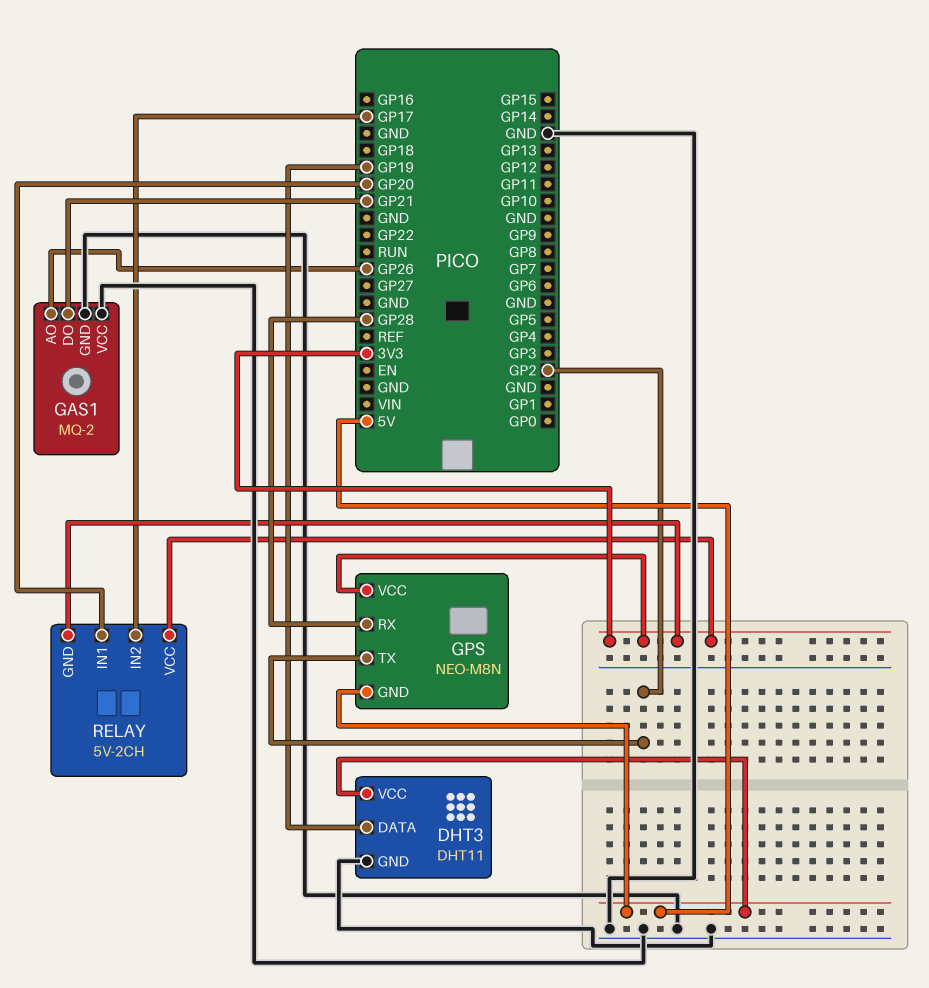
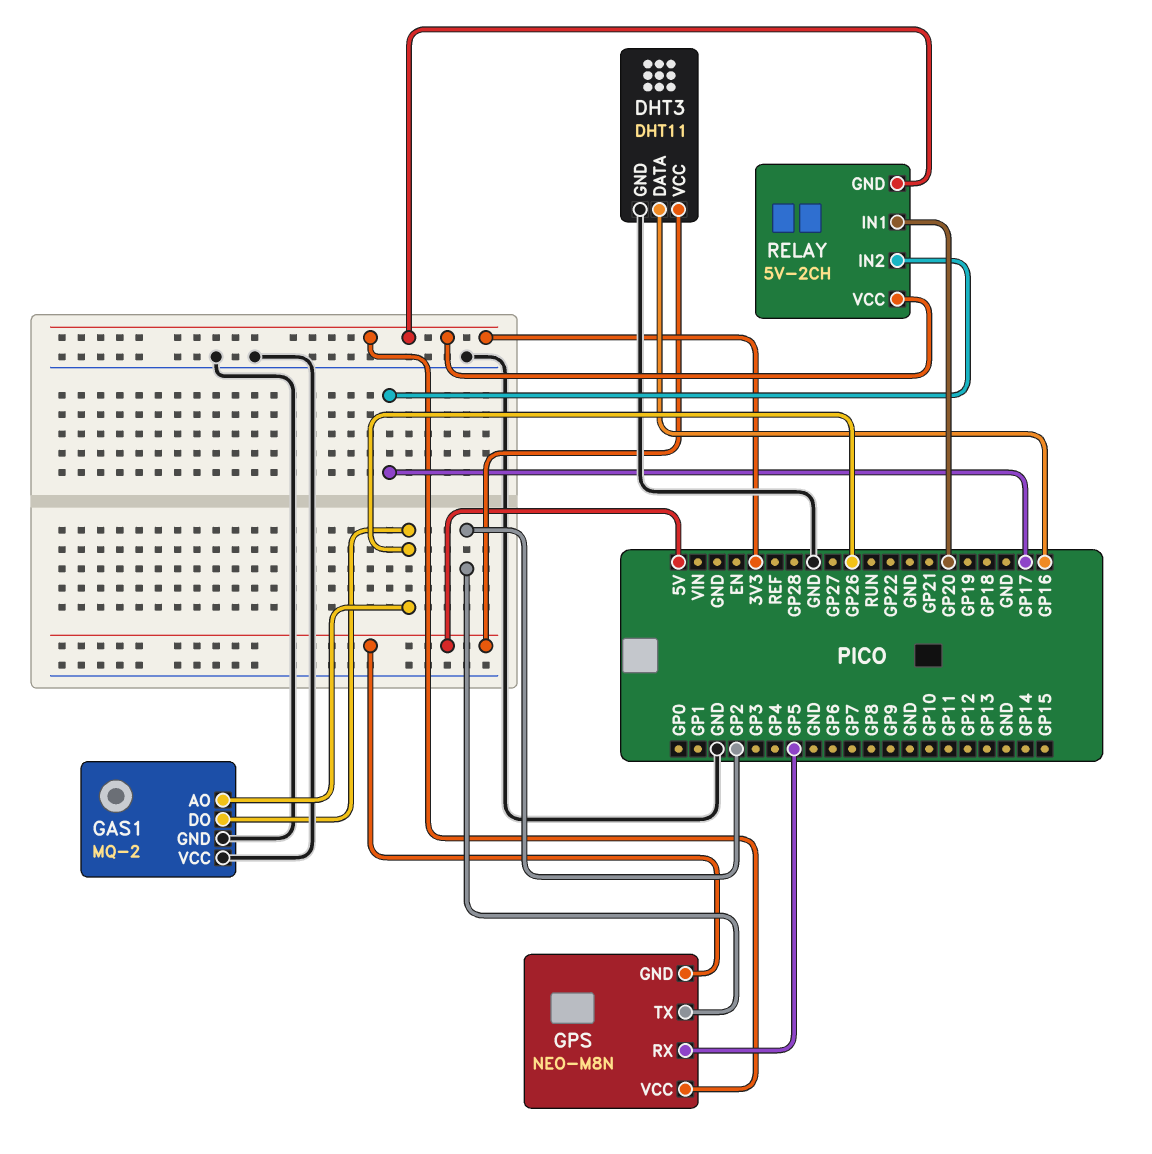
DHT3 pin DATA: GP19 -> GP16
GAS1 pin DO: GP21 -> GP26
GPS pin RX: GP28 -> GP5

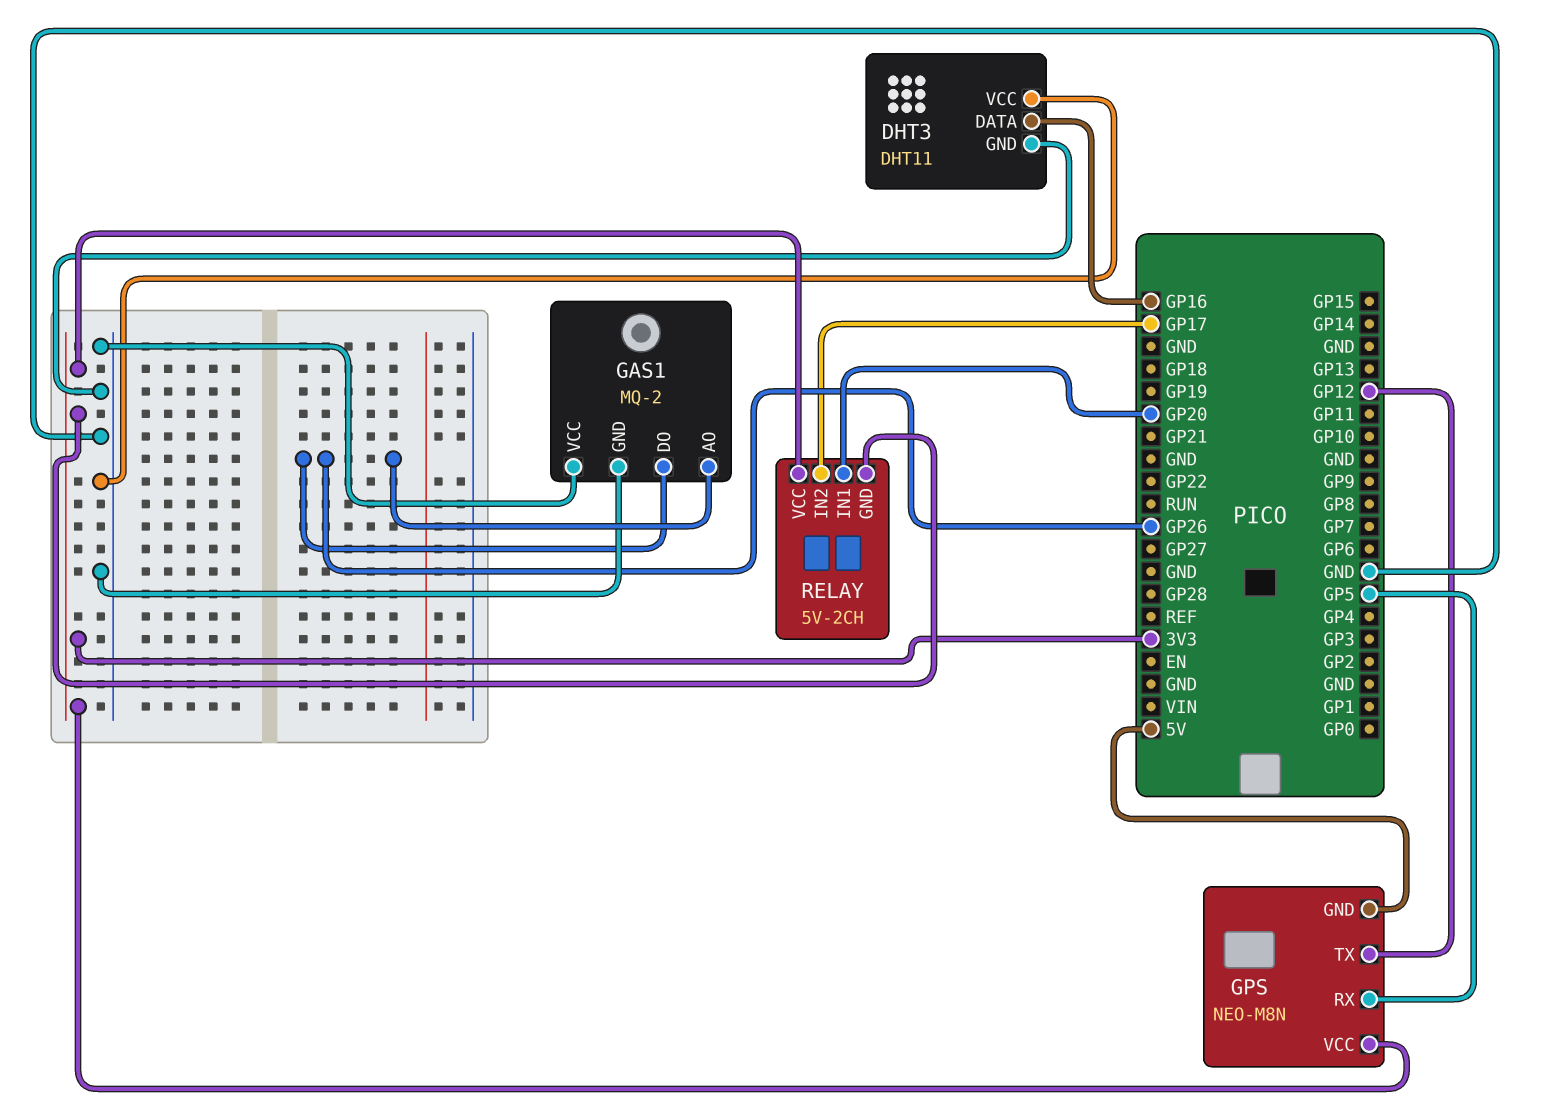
DHT3 pin VCC: 5V -> GND
GPS pin TX: GP2 -> GP12

